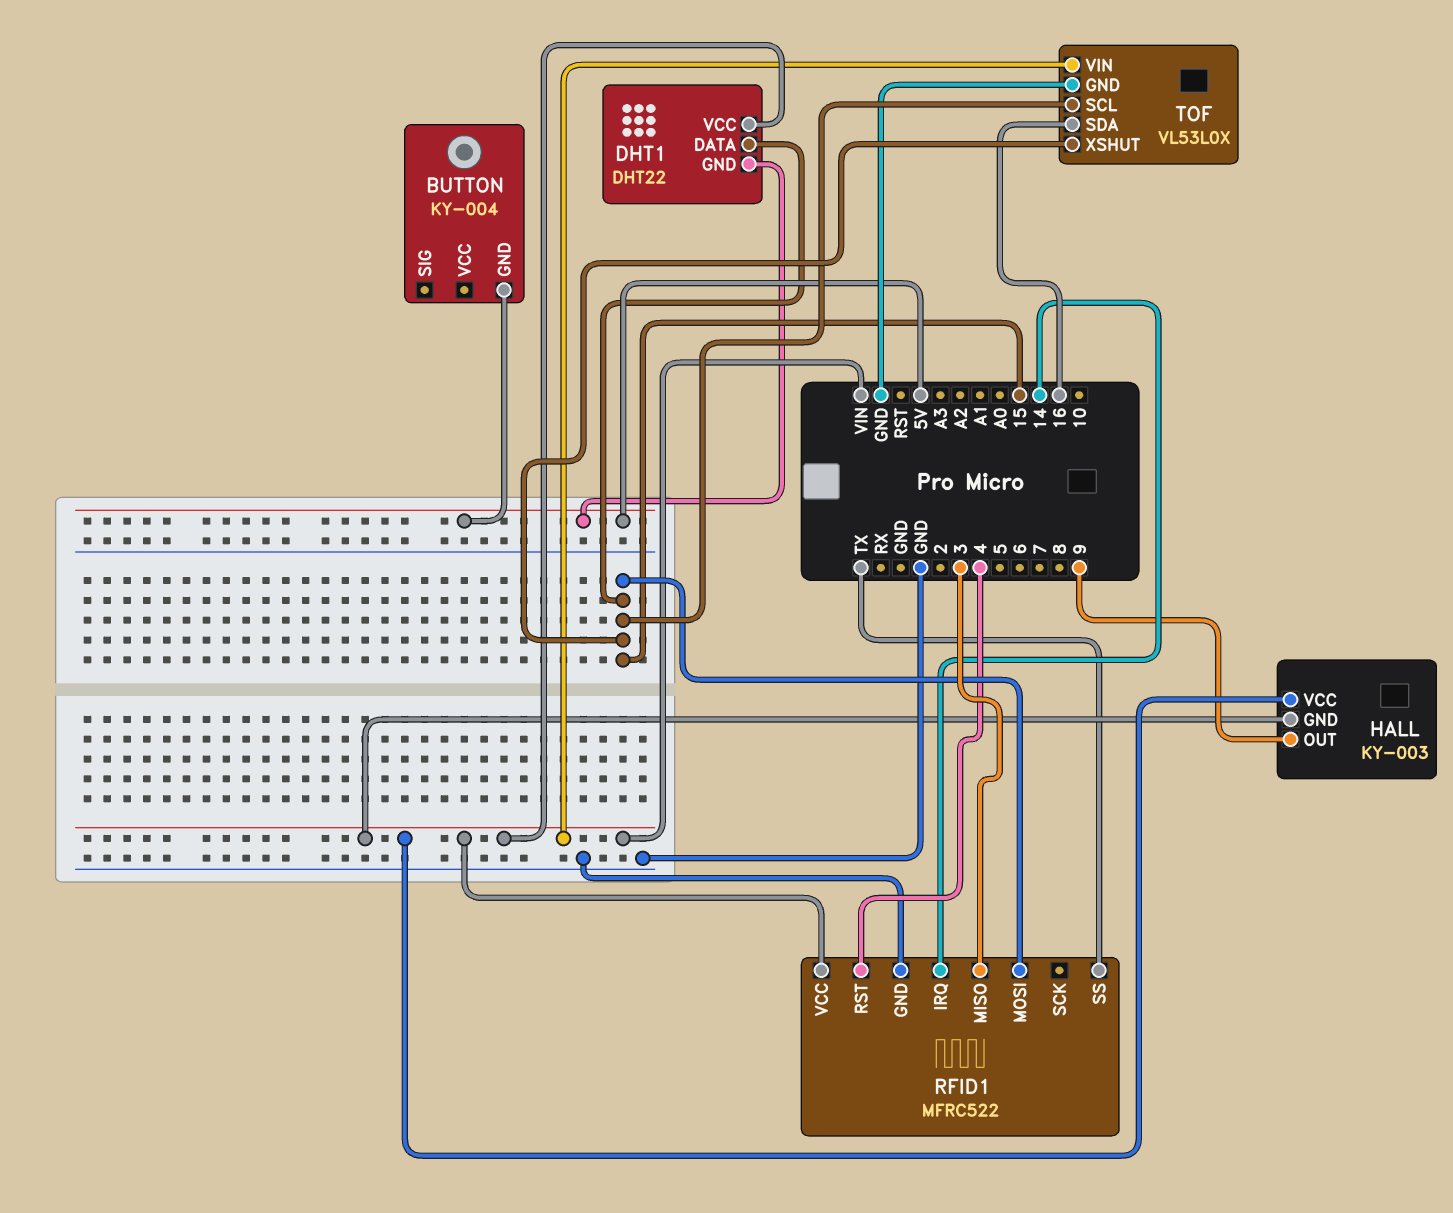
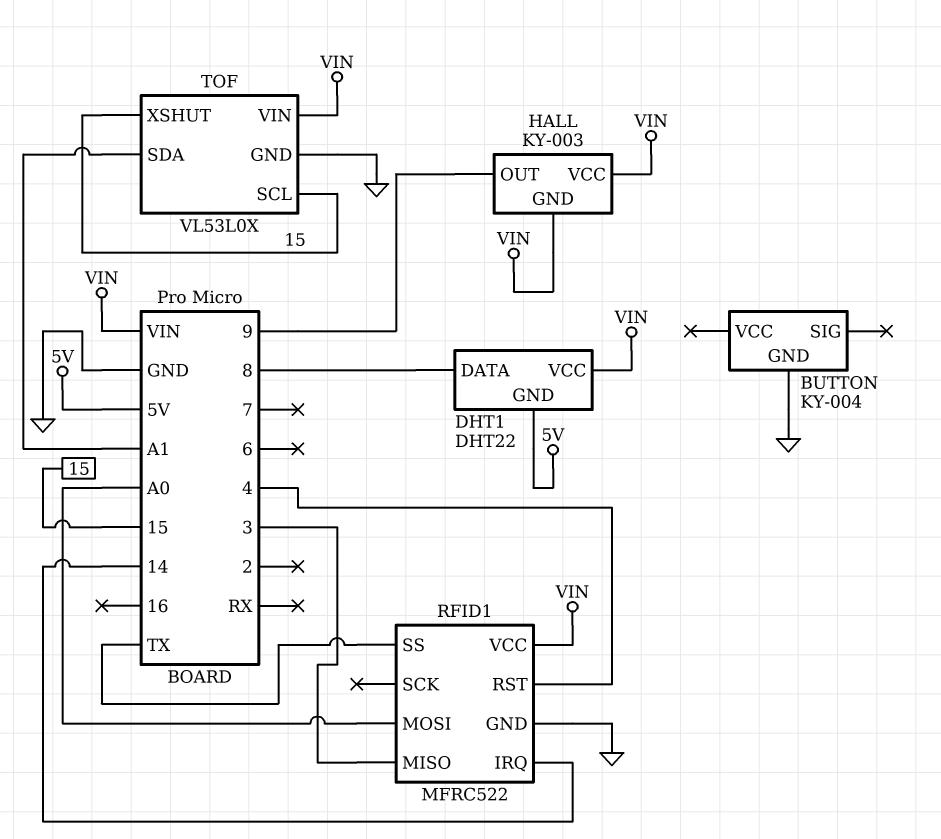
BUTTON pin GND: 5V -> GND
DHT1 pin DATA: 15 -> 8
RFID1 pin MOSI: 15 -> A0
TOF pin SDA: 16 -> A1

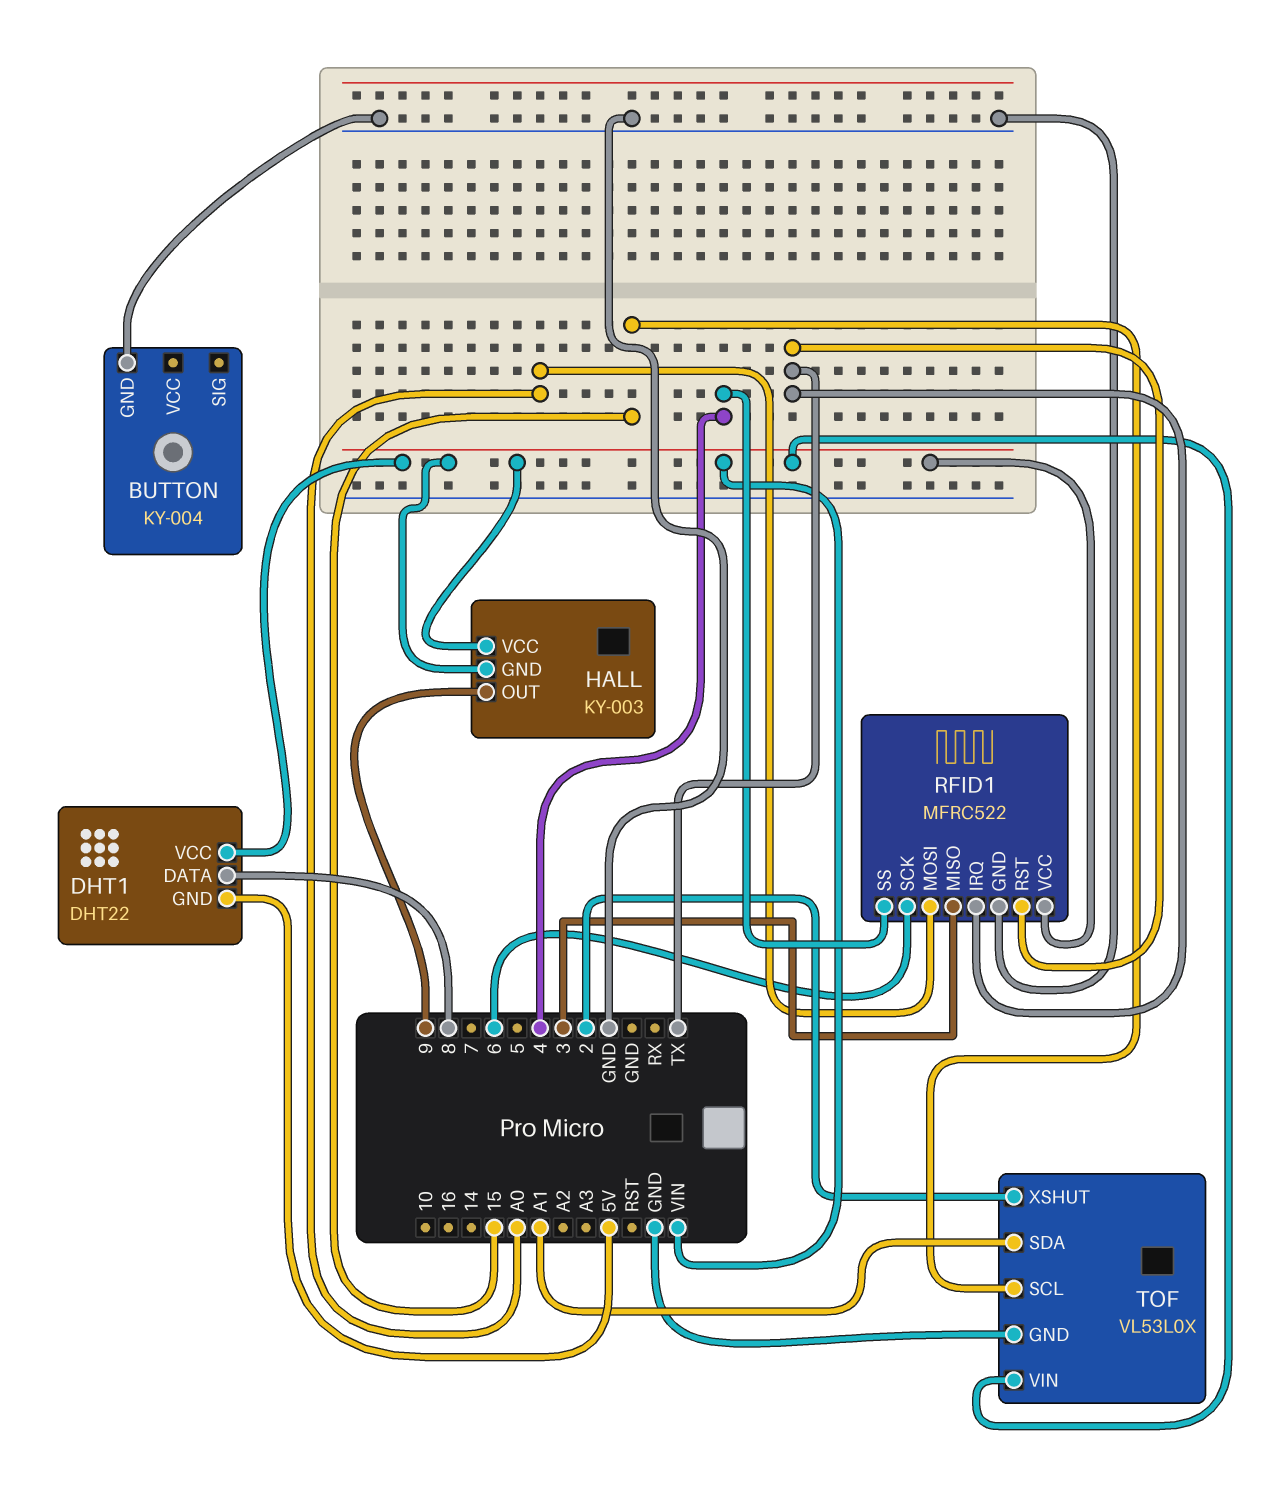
RFID1 pin IRQ: 14 -> TX
RFID1 pin RST: 4 -> TX
RFID1 pin SCK: none -> 6
RFID1 pin SS: TX -> 4
TOF pin XSHUT: 15 -> 2

